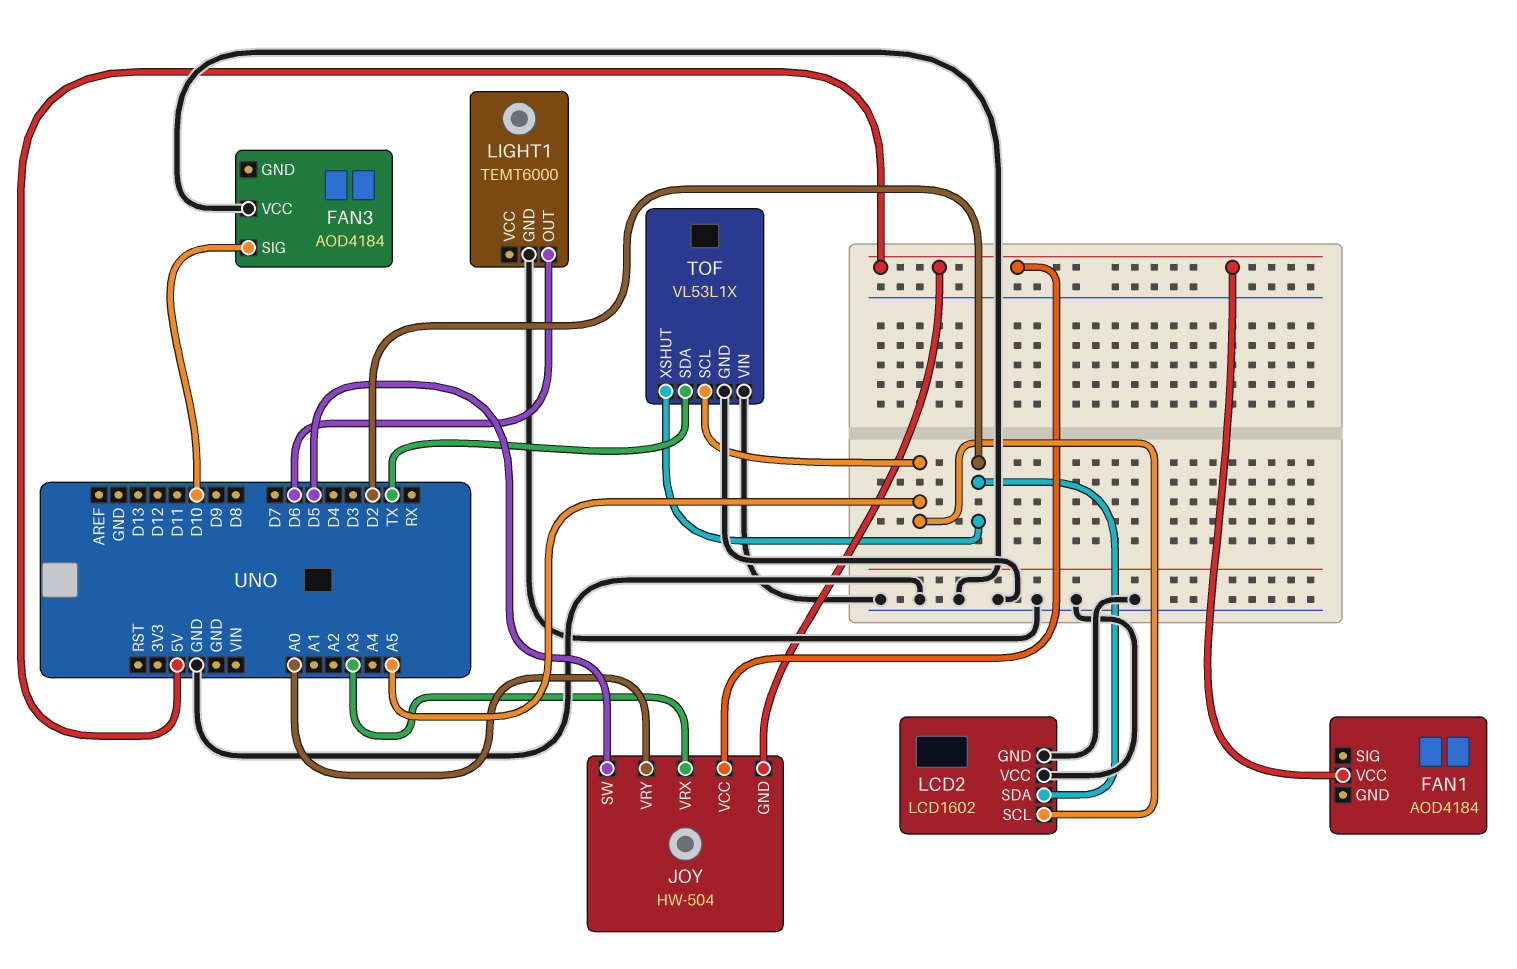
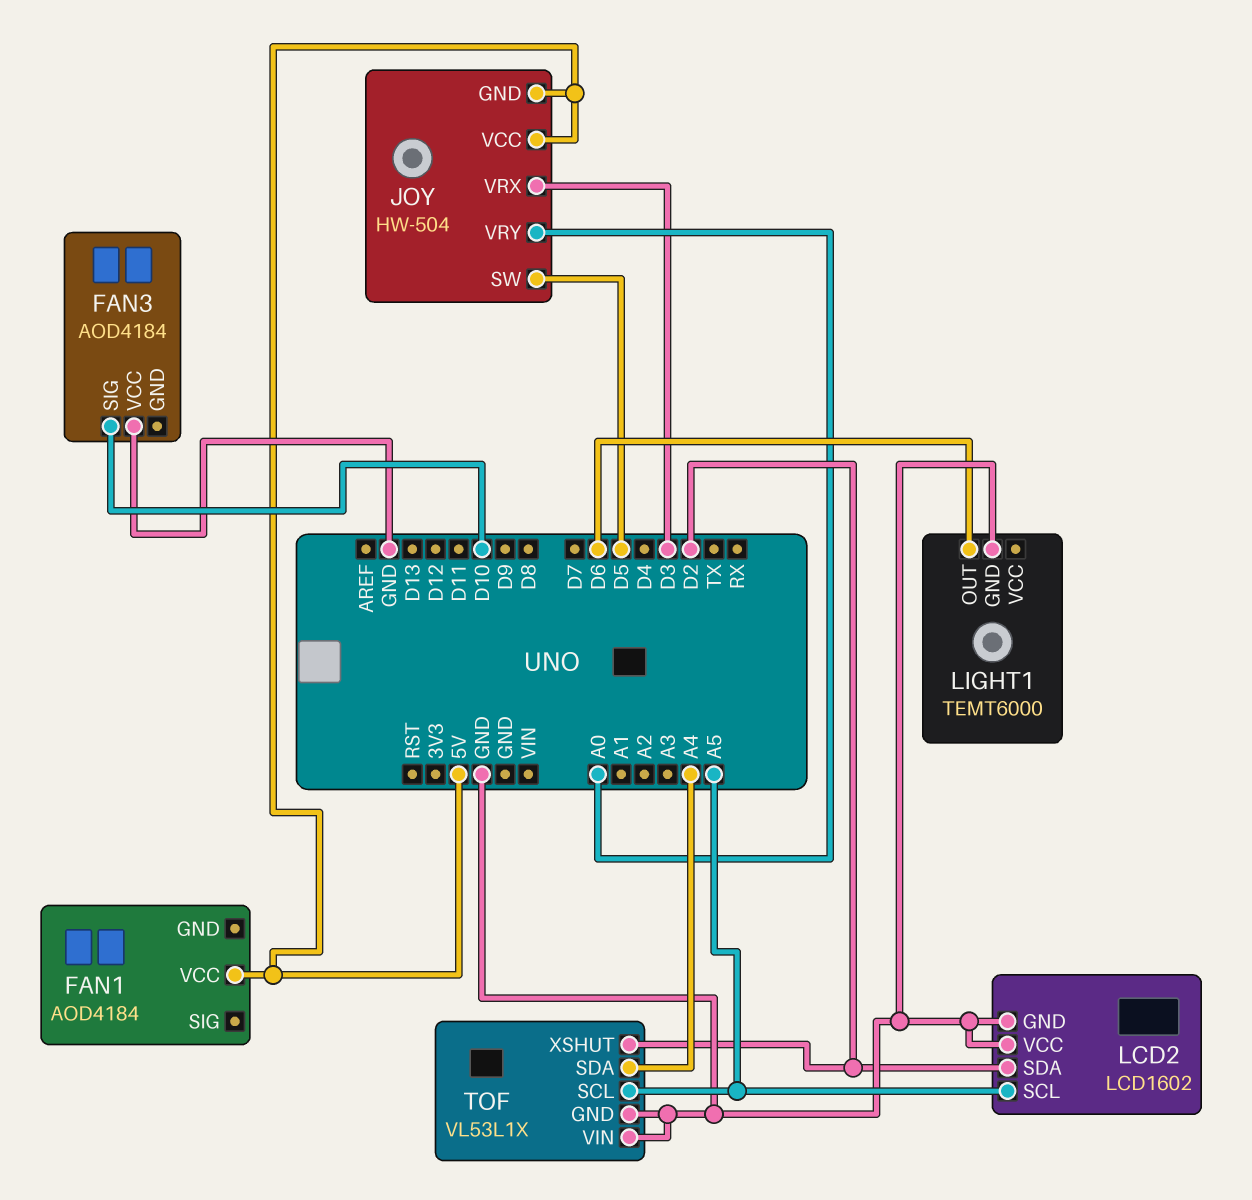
JOY pin VRX: A3 -> D3
TOF pin SDA: TX -> A4

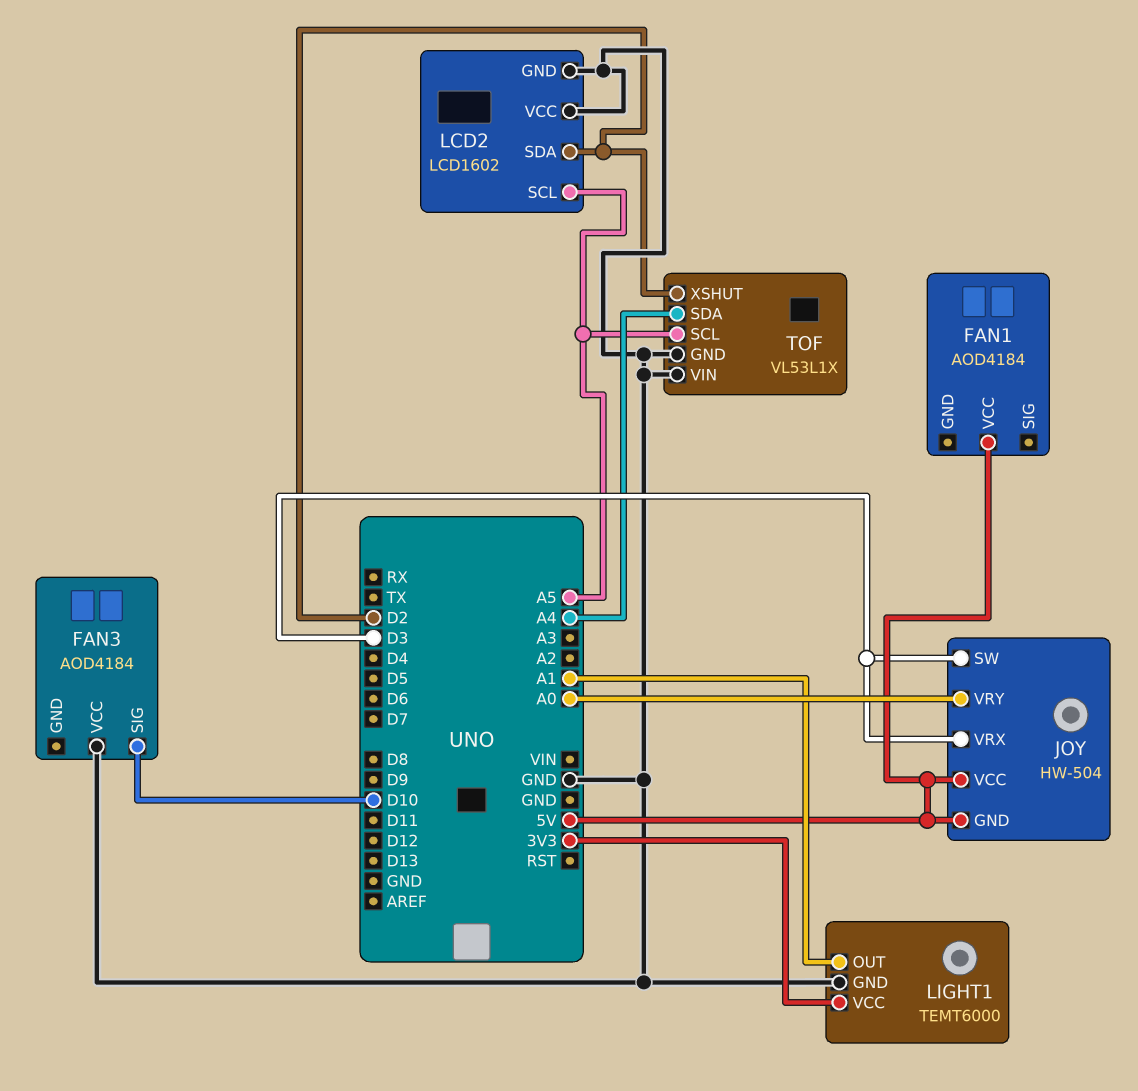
JOY pin SW: D5 -> D3
LIGHT1 pin OUT: D6 -> A1
LIGHT1 pin VCC: none -> 3V3

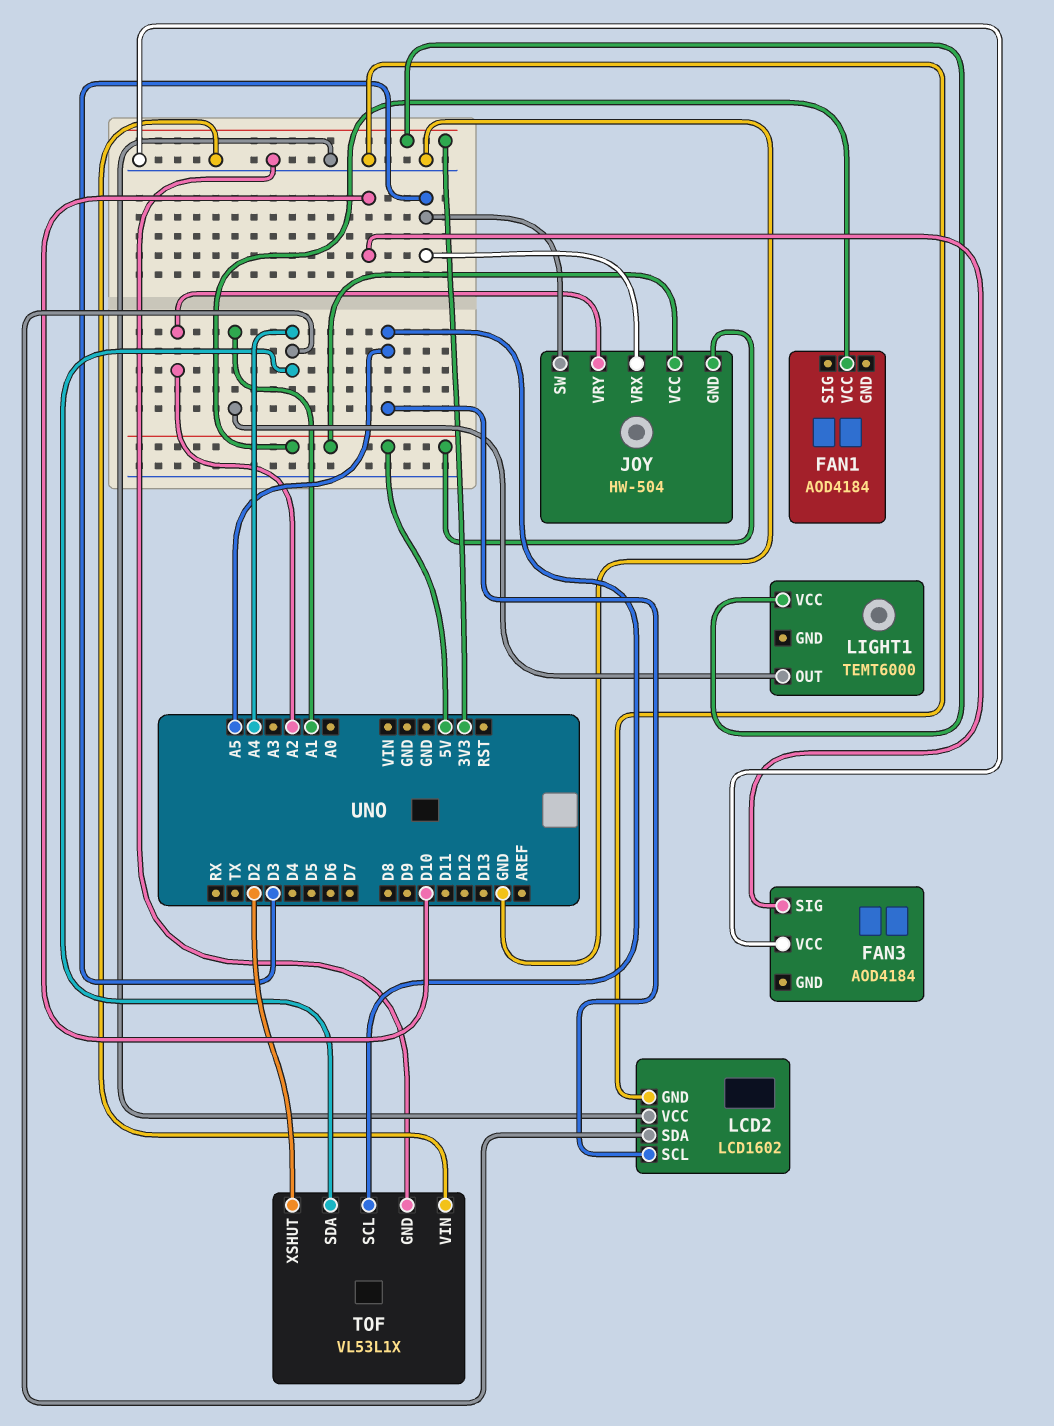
JOY pin VRY: A0 -> A2
LCD2 pin SDA: D2 -> A4
LIGHT1 pin GND: GND -> none

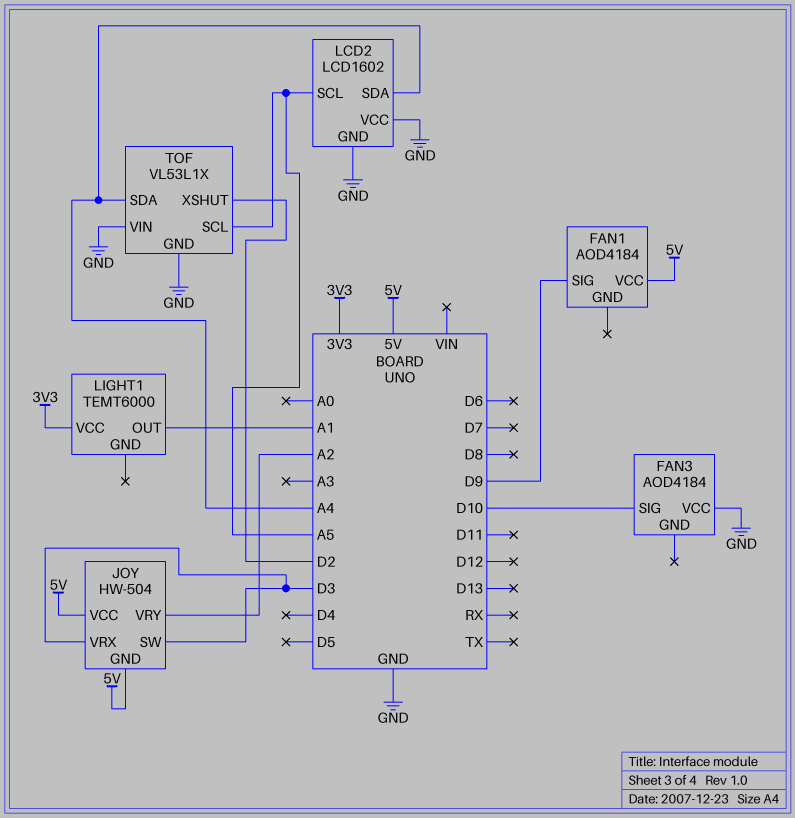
FAN1 pin SIG: none -> D9

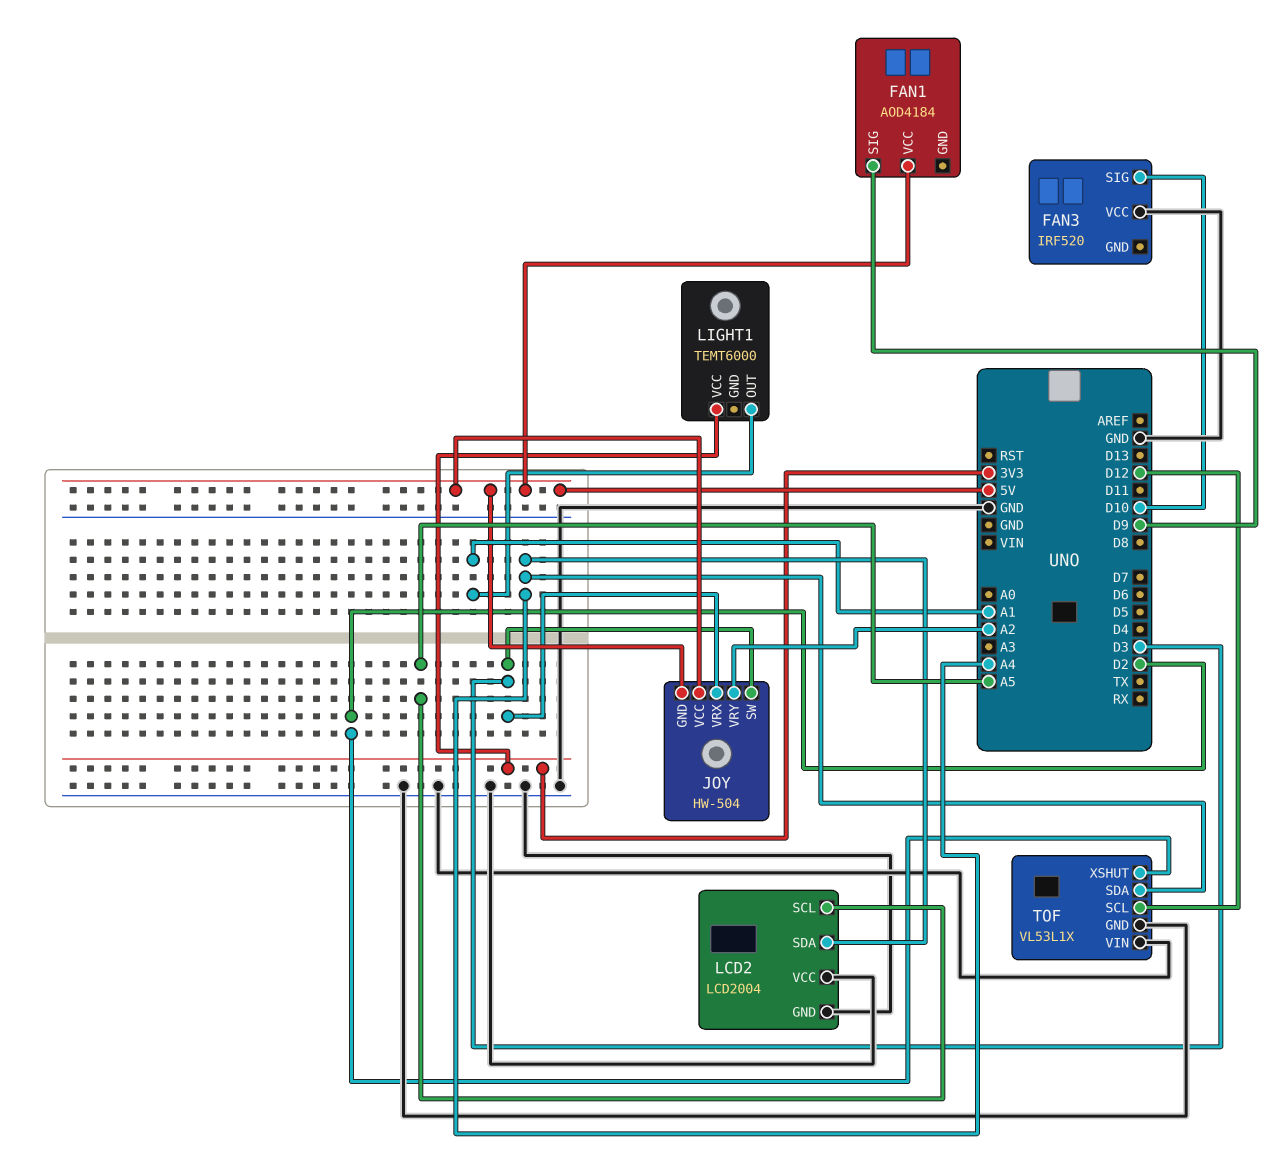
FAN3: AOD4184 -> IRF520
LCD2: LCD1602 -> LCD2004
TOF pin SCL: A5 -> D12

